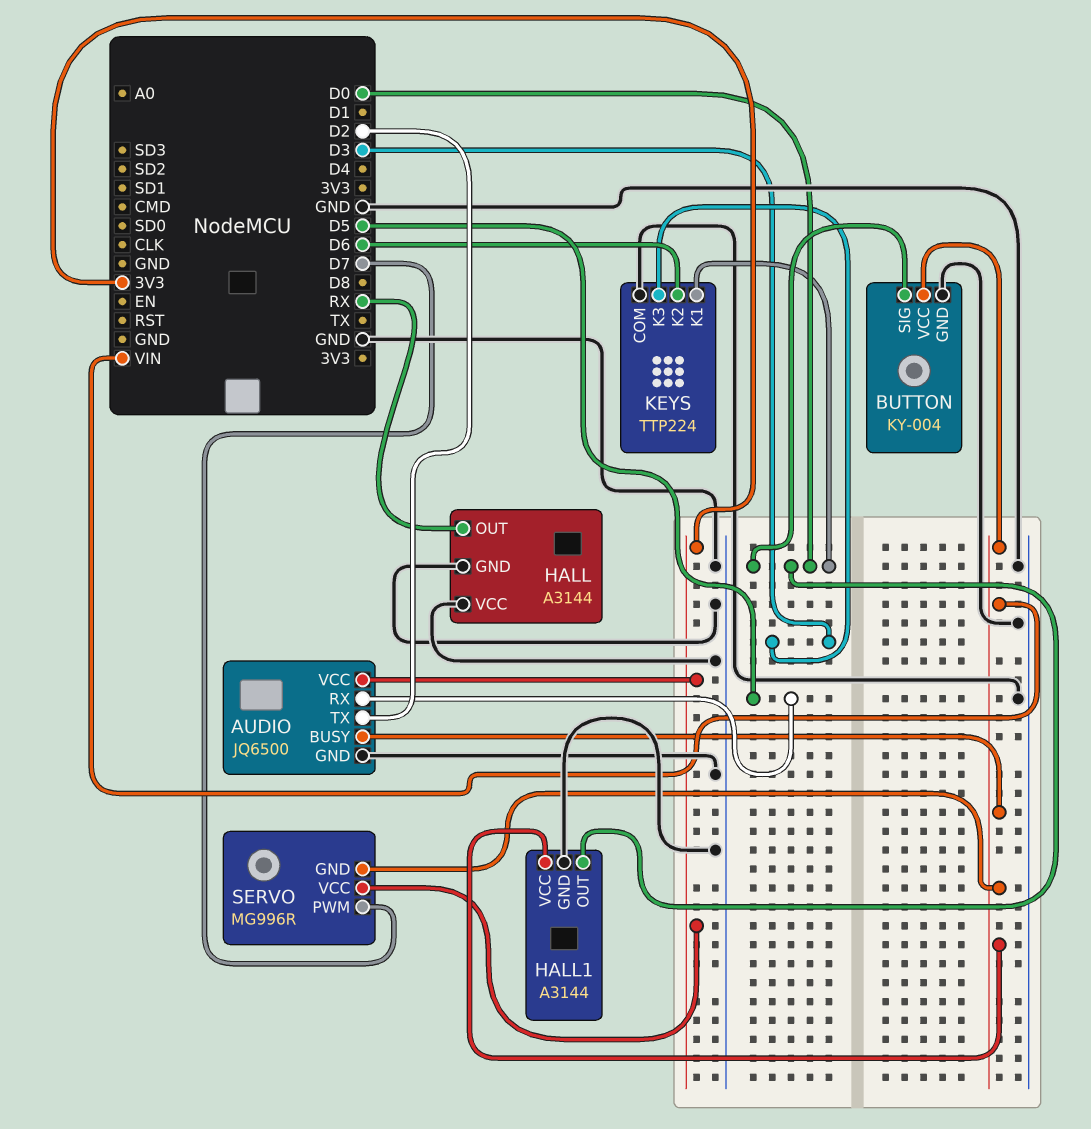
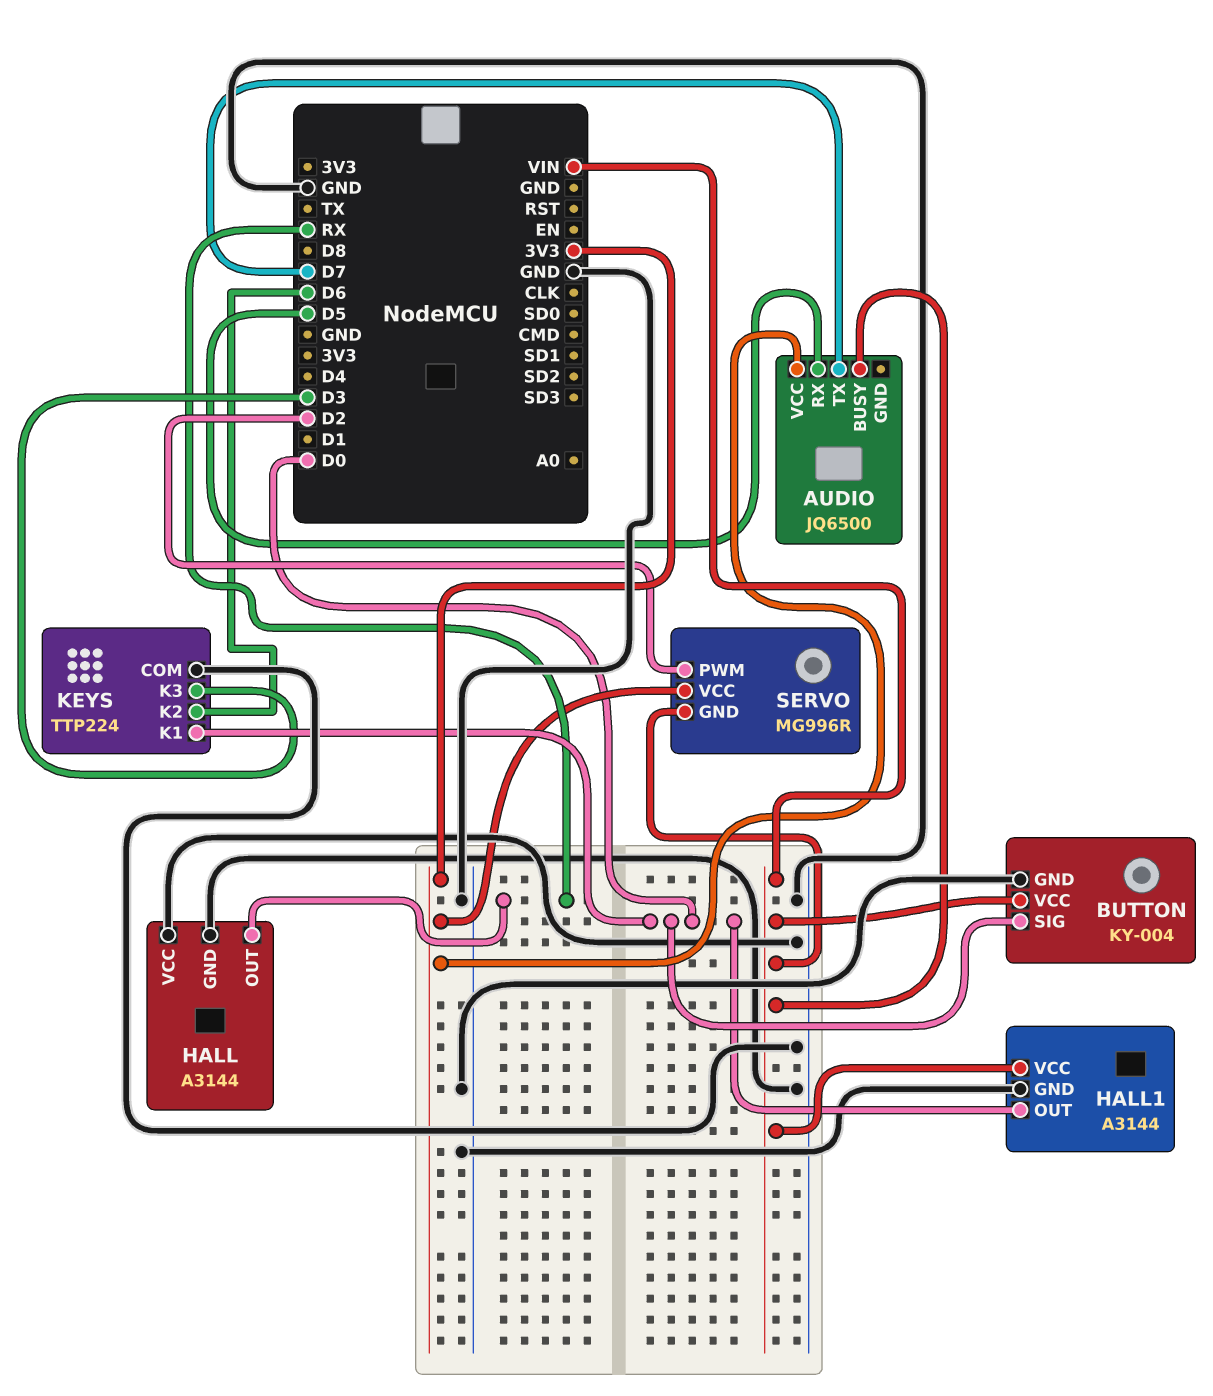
AUDIO pin GND: GND -> none
AUDIO pin TX: D2 -> D7
SERVO pin PWM: D7 -> D2

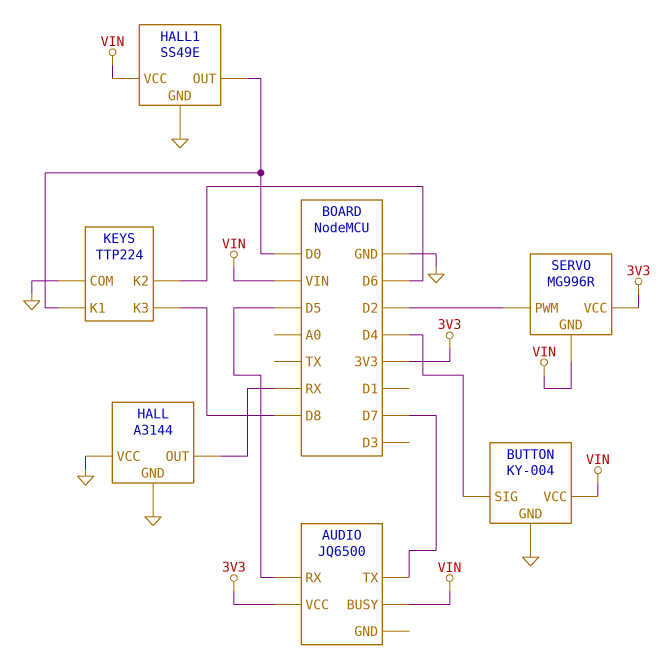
BUTTON pin SIG: D0 -> D4
HALL1: A3144 -> SS49E
KEYS pin K3: D3 -> D8

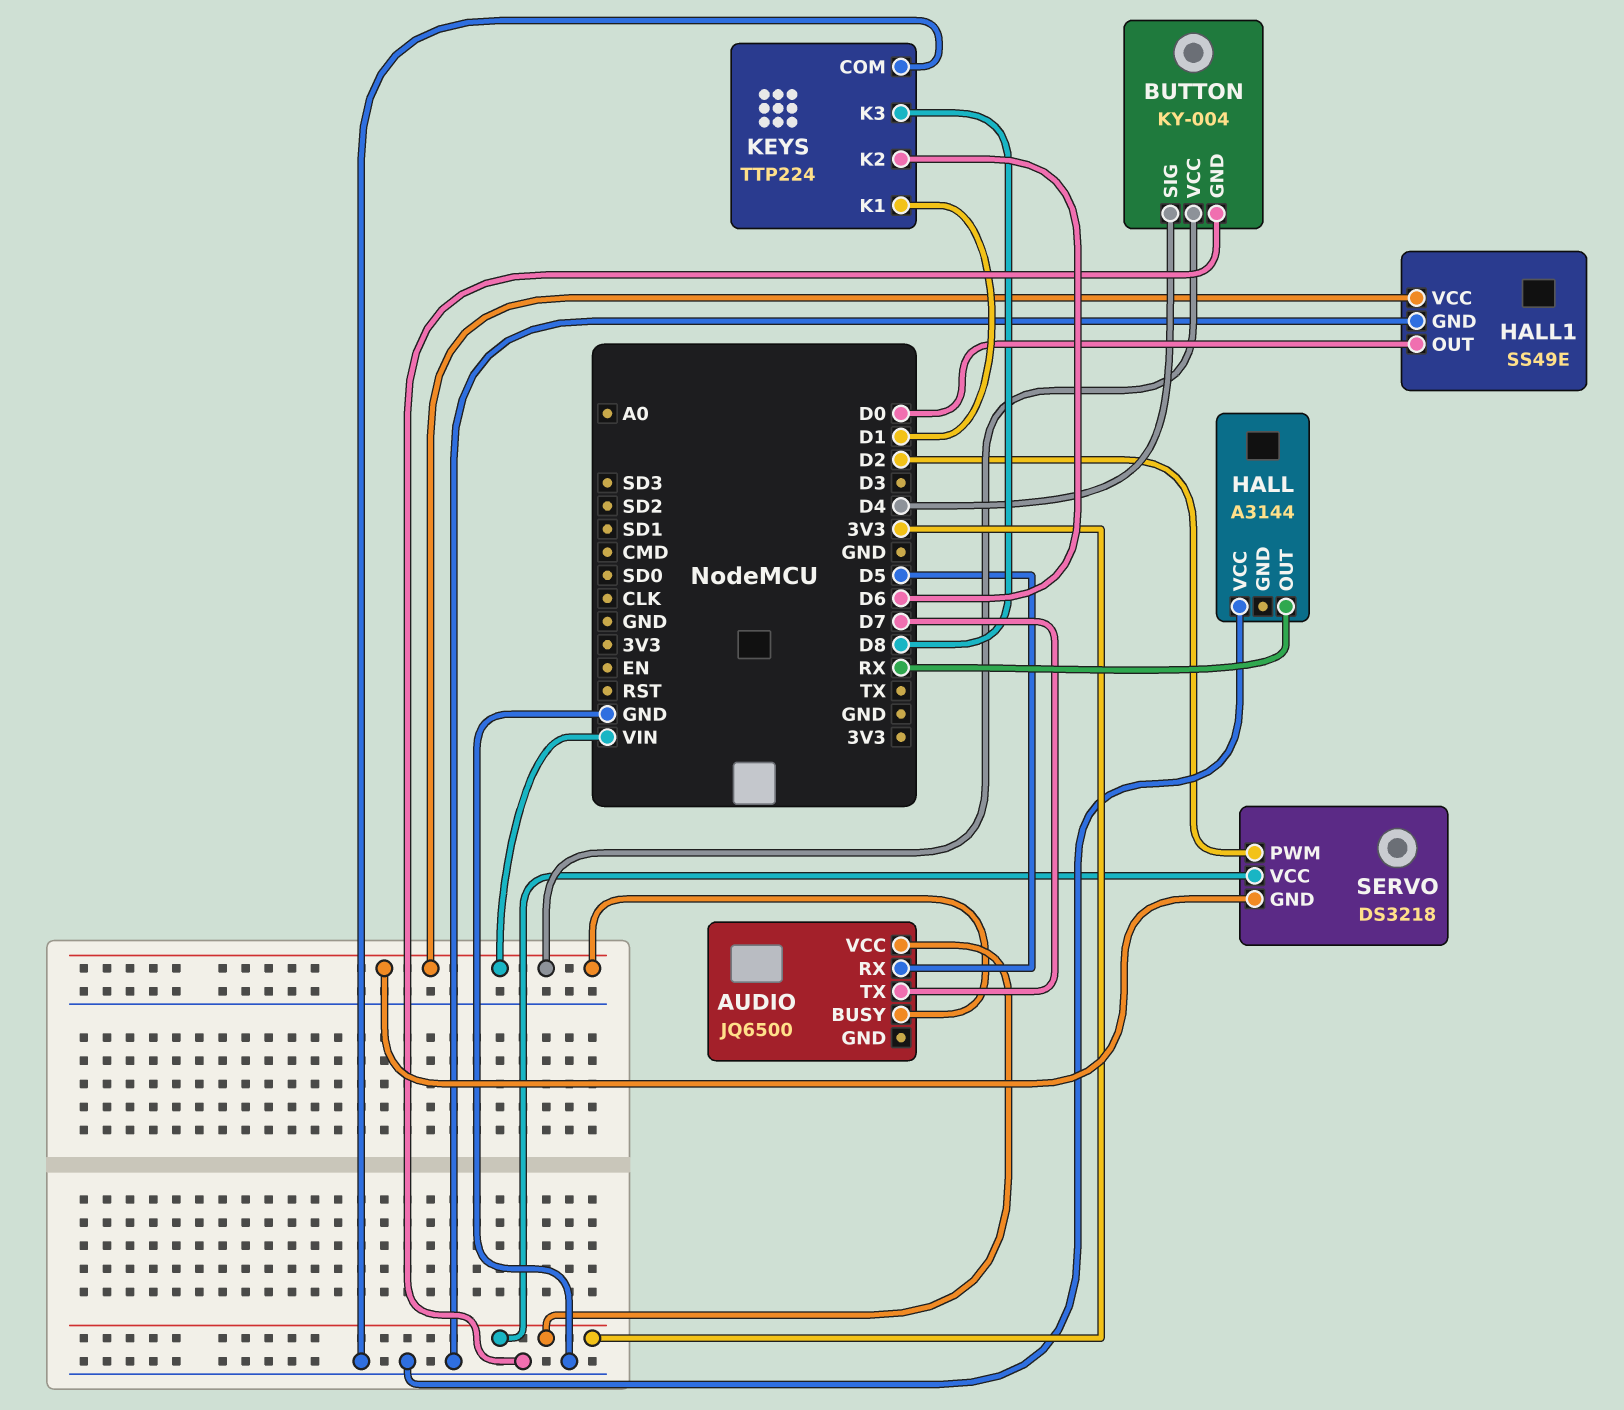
HALL pin GND: GND -> none
KEYS pin K1: D0 -> D1
SERVO: MG996R -> DS3218

